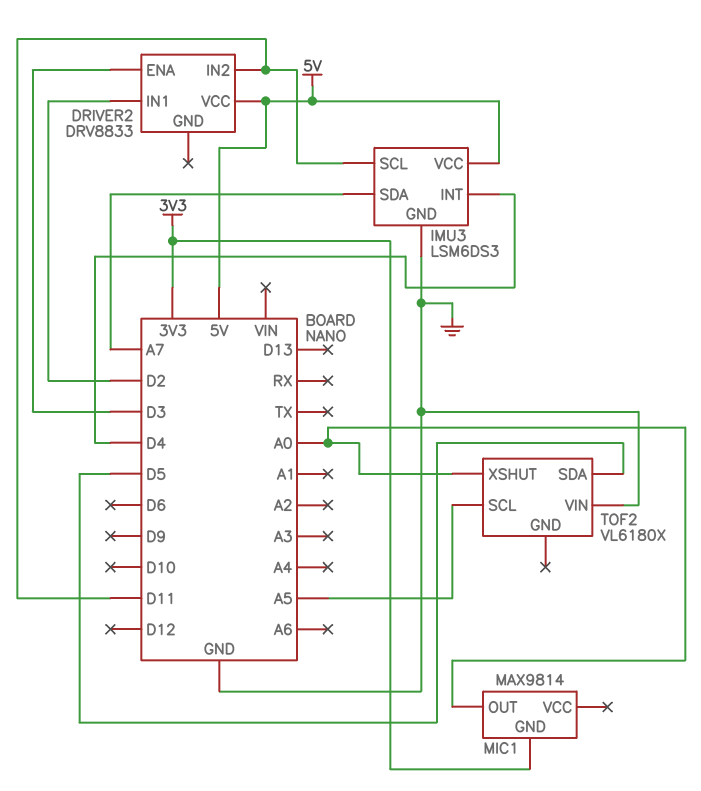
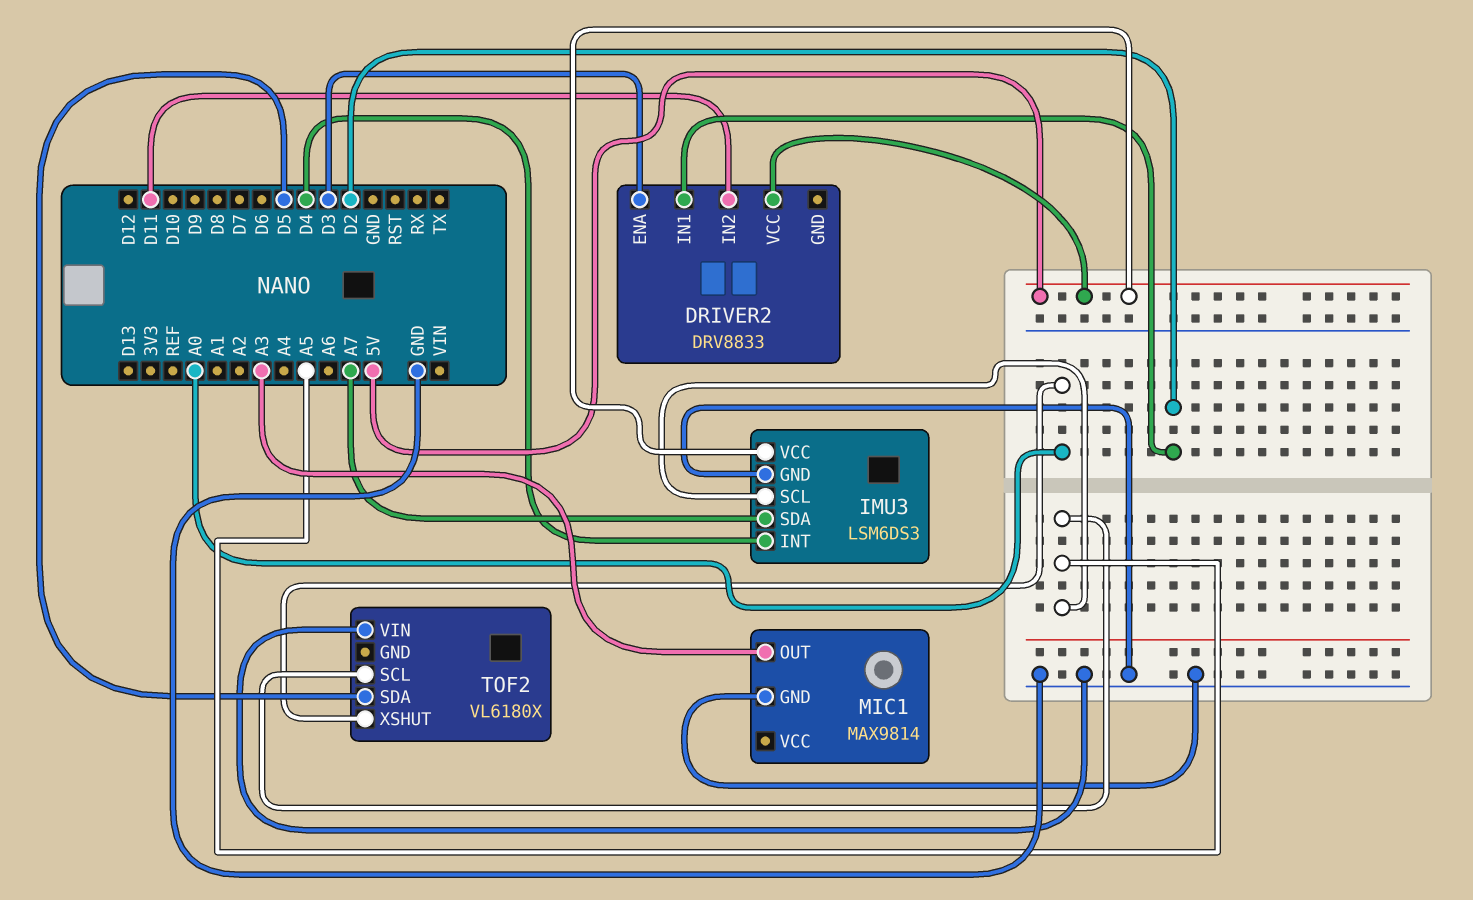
IMU3 pin SCL: D11 -> A5
MIC1 pin GND: 3V3 -> GND
MIC1 pin OUT: A0 -> A3

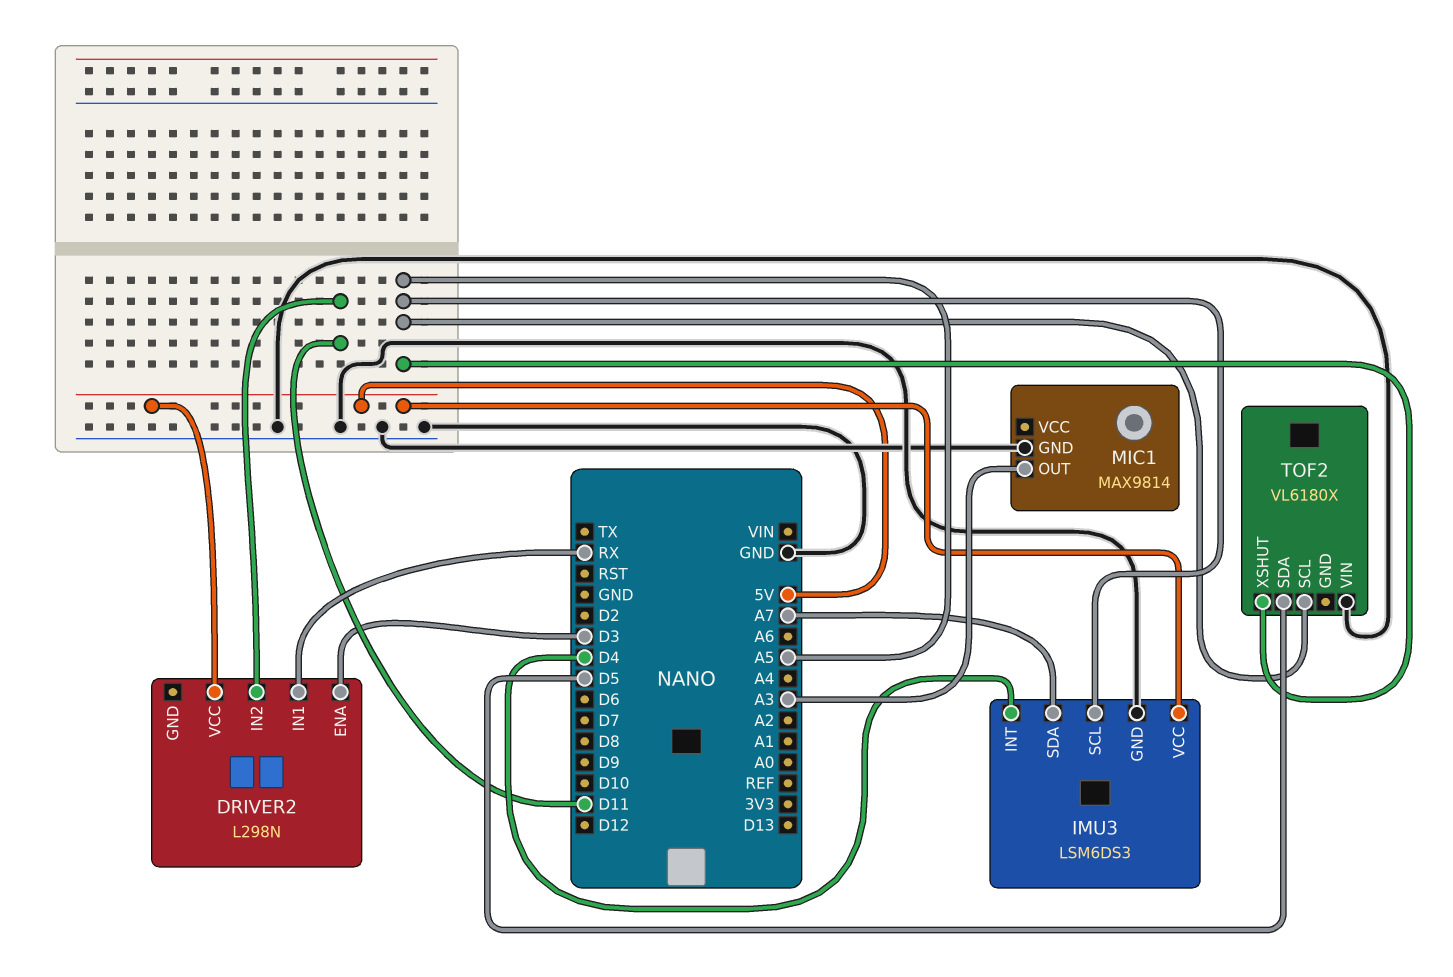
DRIVER2: DRV8833 -> L298N
DRIVER2 pin IN1: D2 -> RX
TOF2 pin XSHUT: A0 -> A5

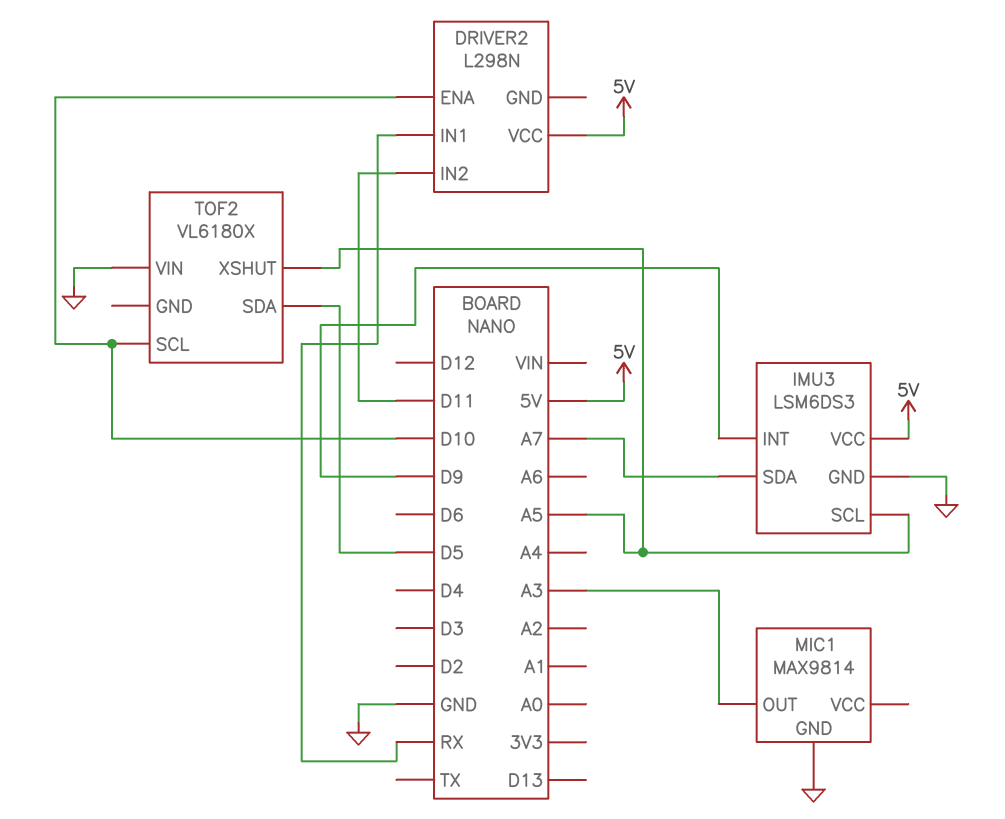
DRIVER2 pin ENA: D3 -> D10
IMU3 pin INT: D4 -> D9
TOF2 pin SCL: A5 -> D10

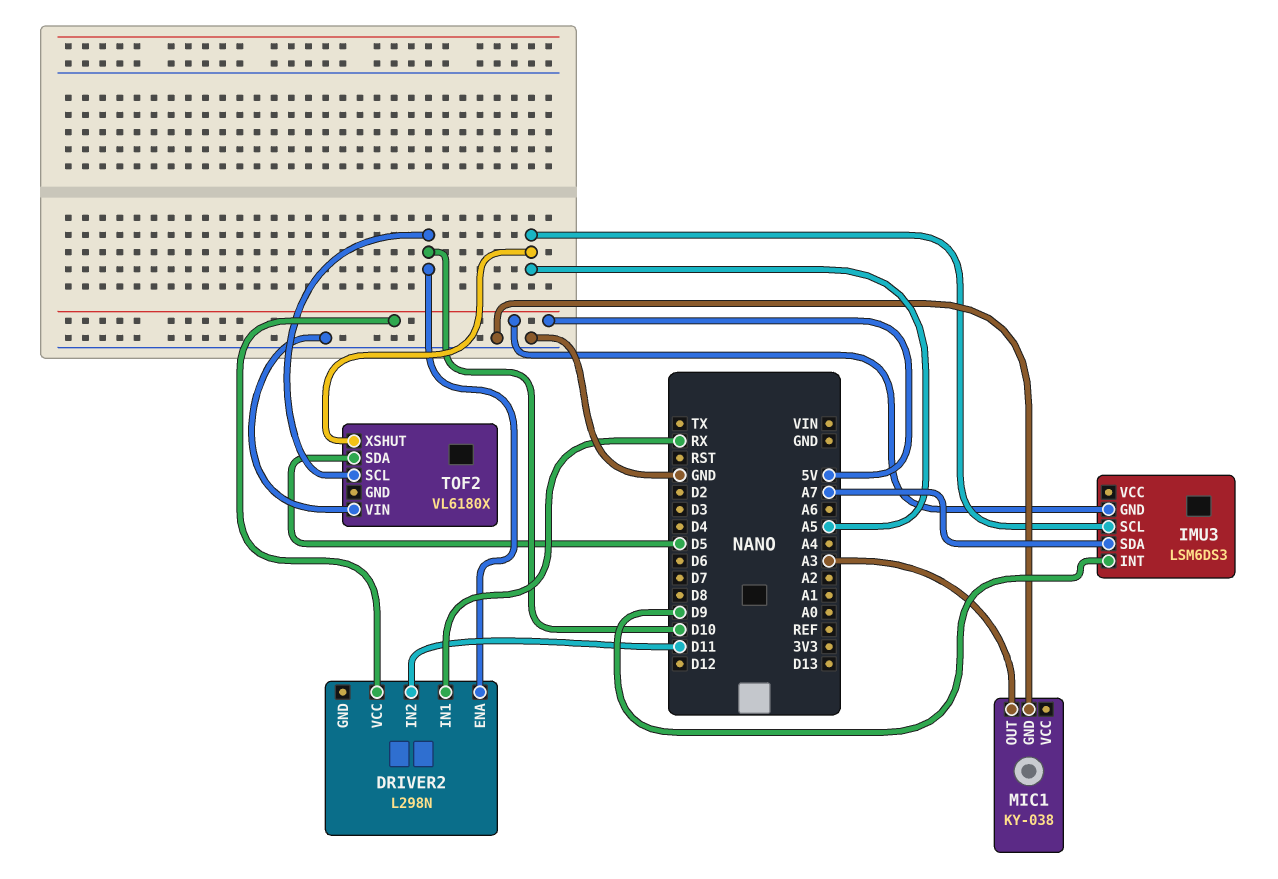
IMU3 pin GND: GND -> 5V
IMU3 pin VCC: 5V -> none
MIC1: MAX9814 -> KY-038

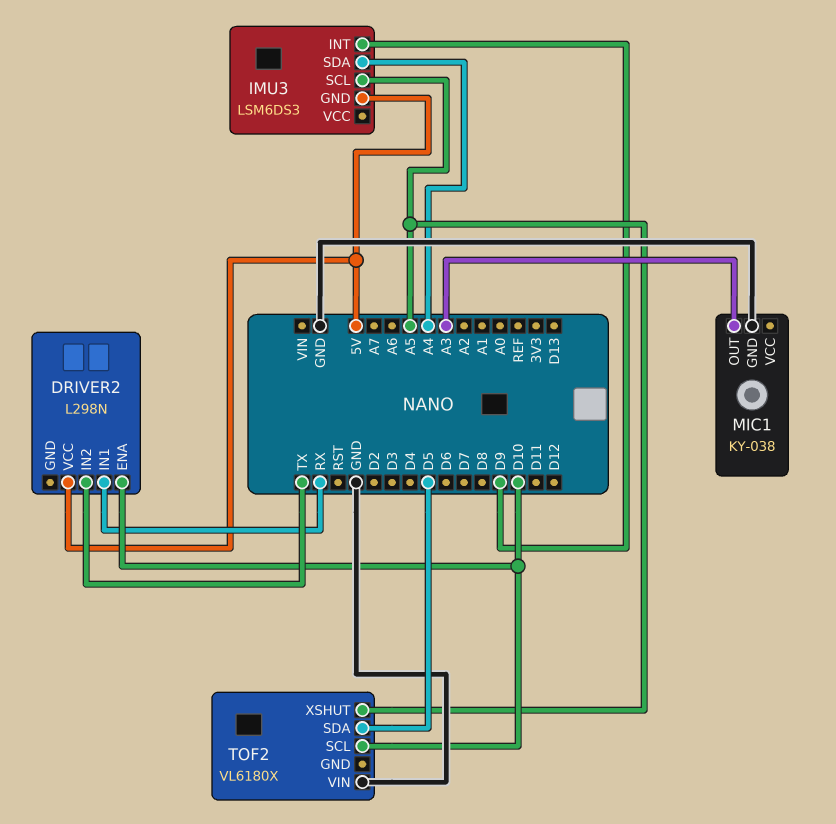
DRIVER2 pin IN2: D11 -> TX
IMU3 pin SDA: A7 -> A4

